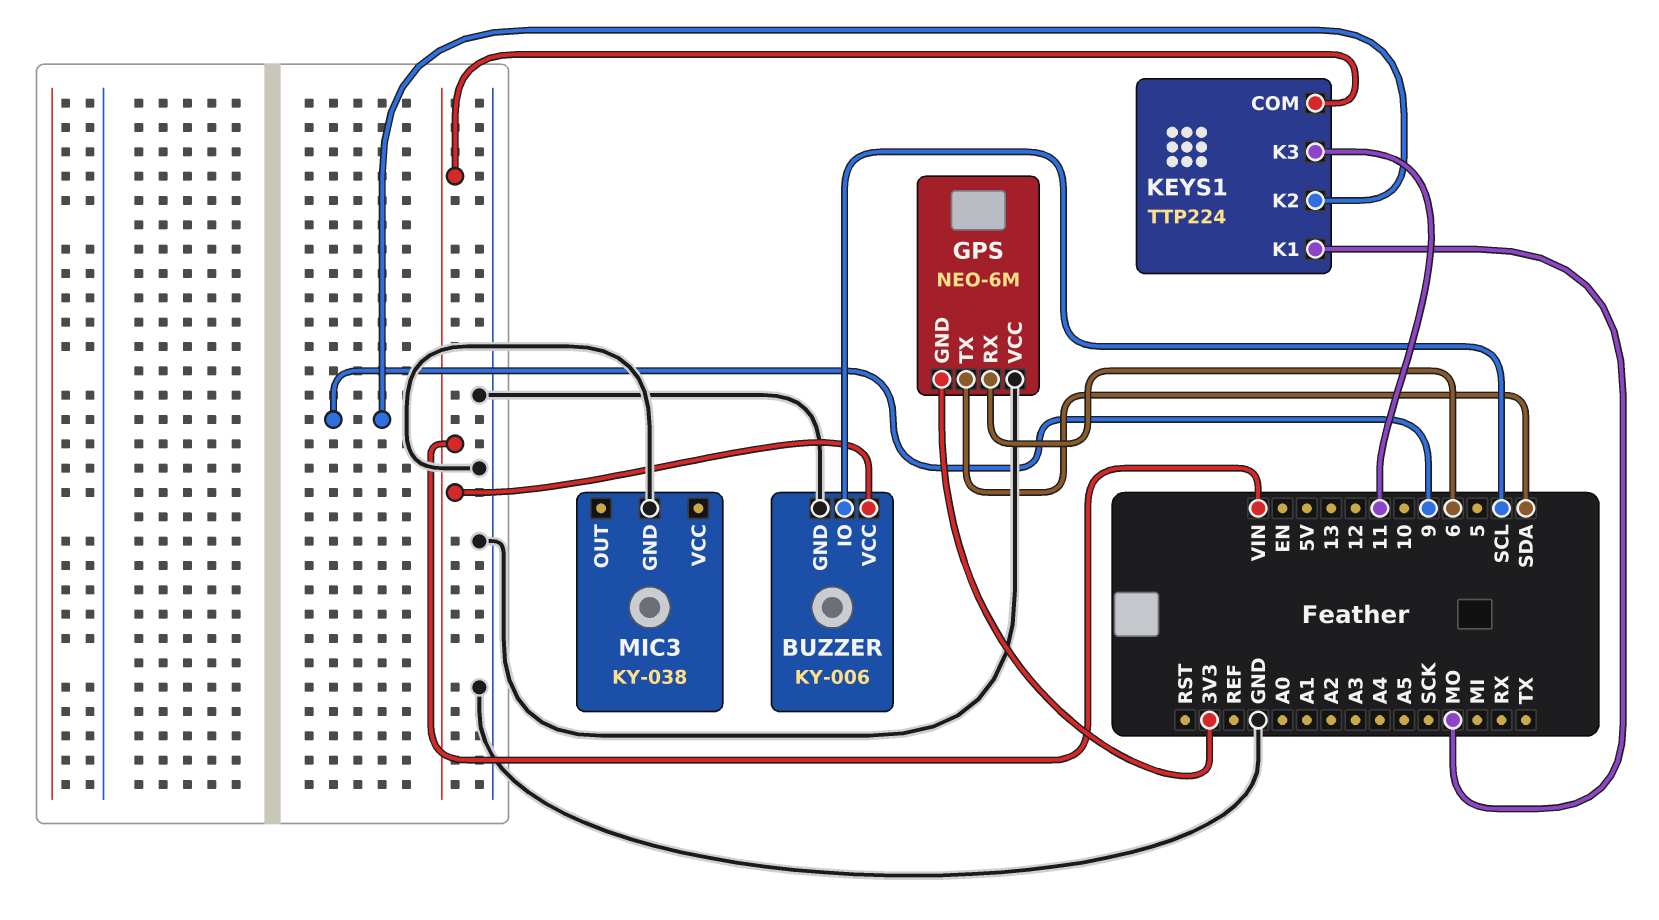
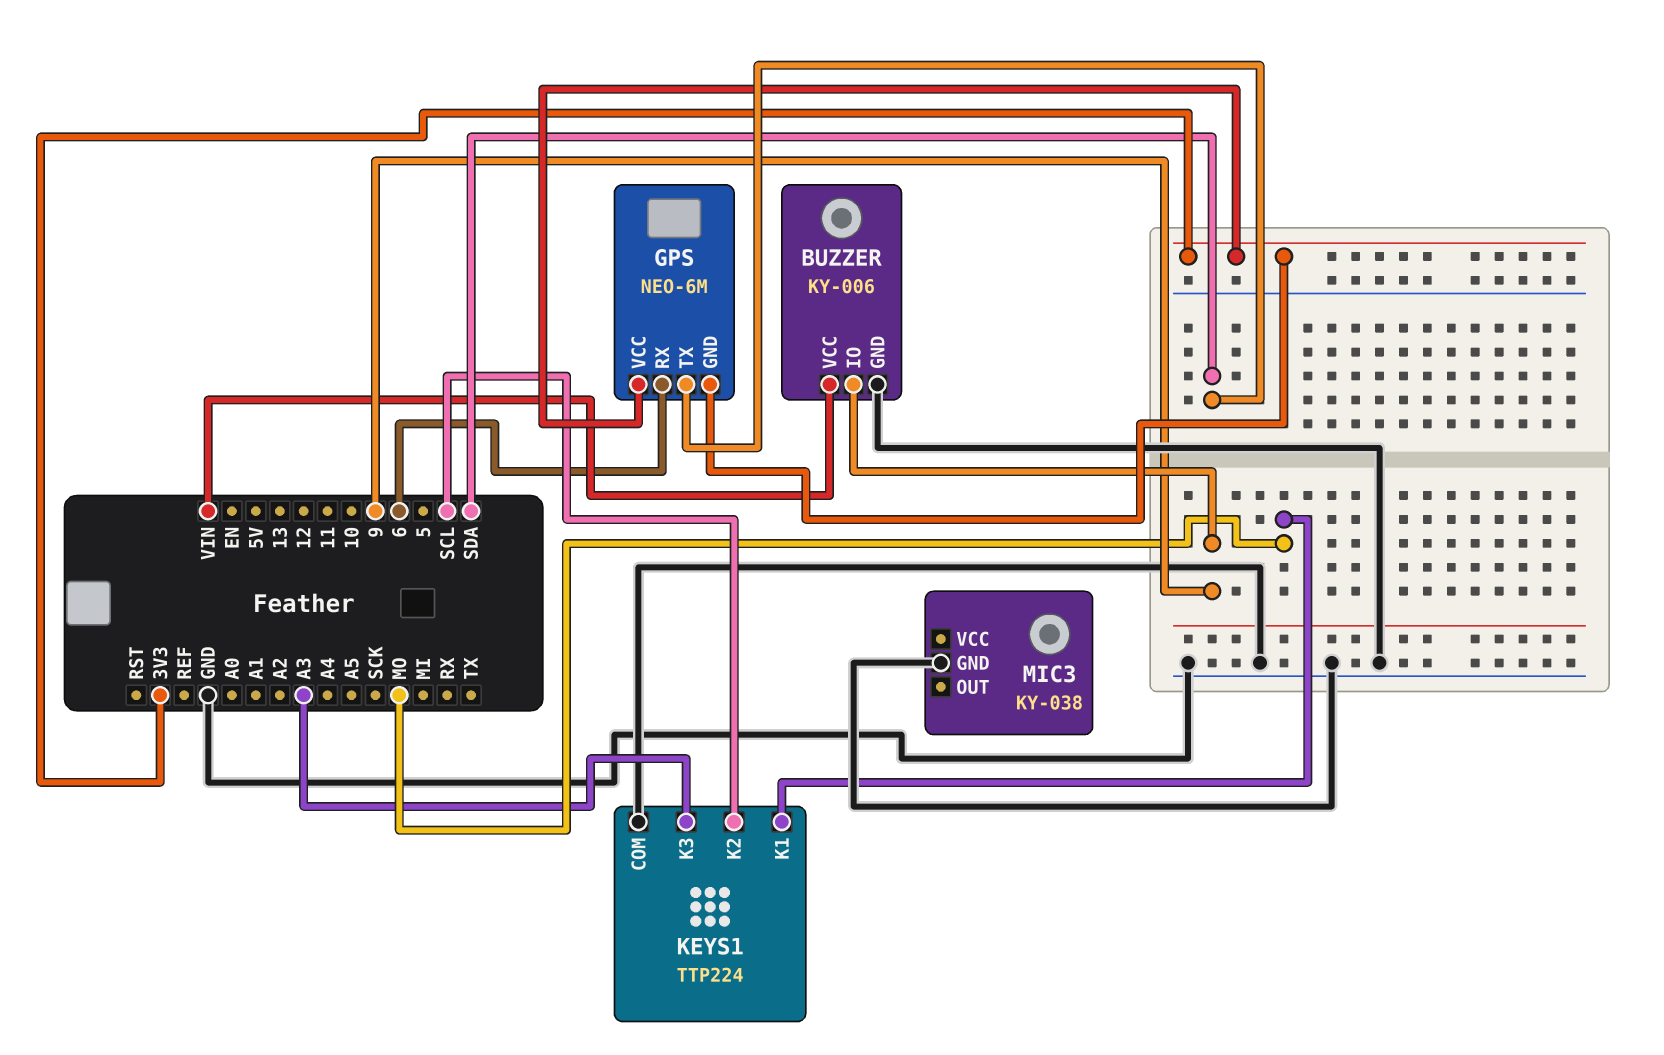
BUZZER pin IO: SCL -> 9
GPS pin VCC: GND -> 3V3
KEYS1 pin COM: VIN -> GND
KEYS1 pin K2: 9 -> SCL
KEYS1 pin K3: 11 -> A3

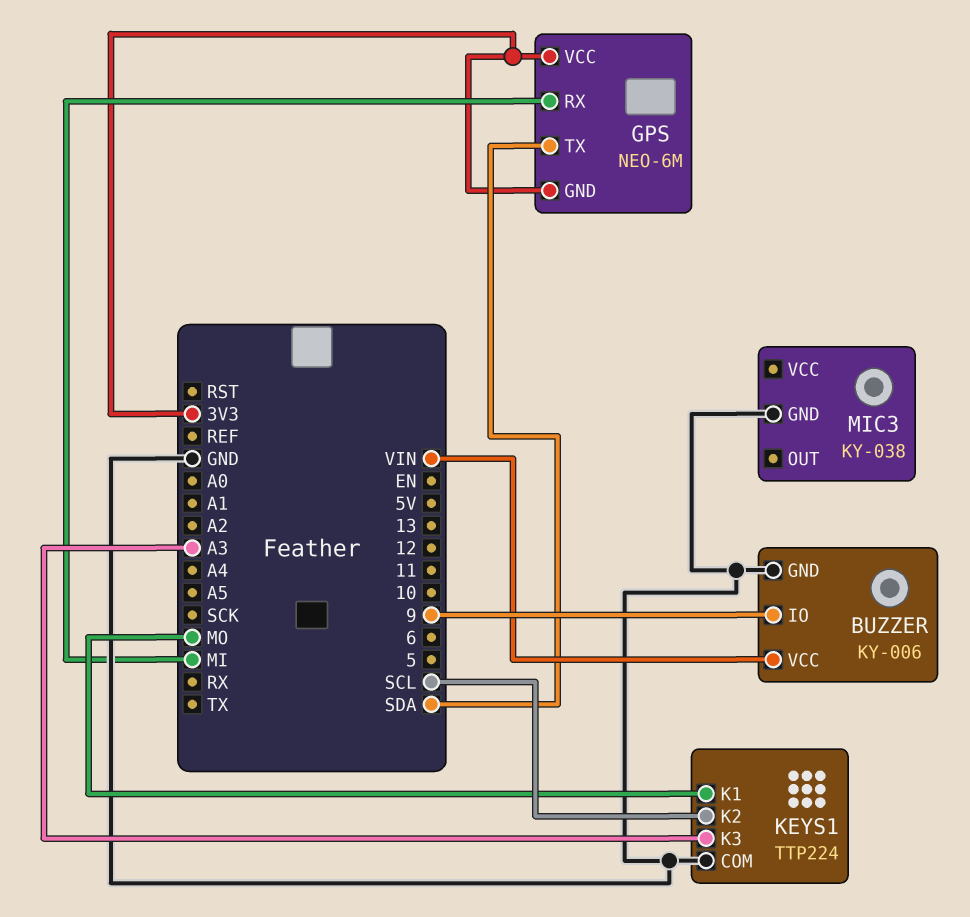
GPS pin RX: 6 -> MI

